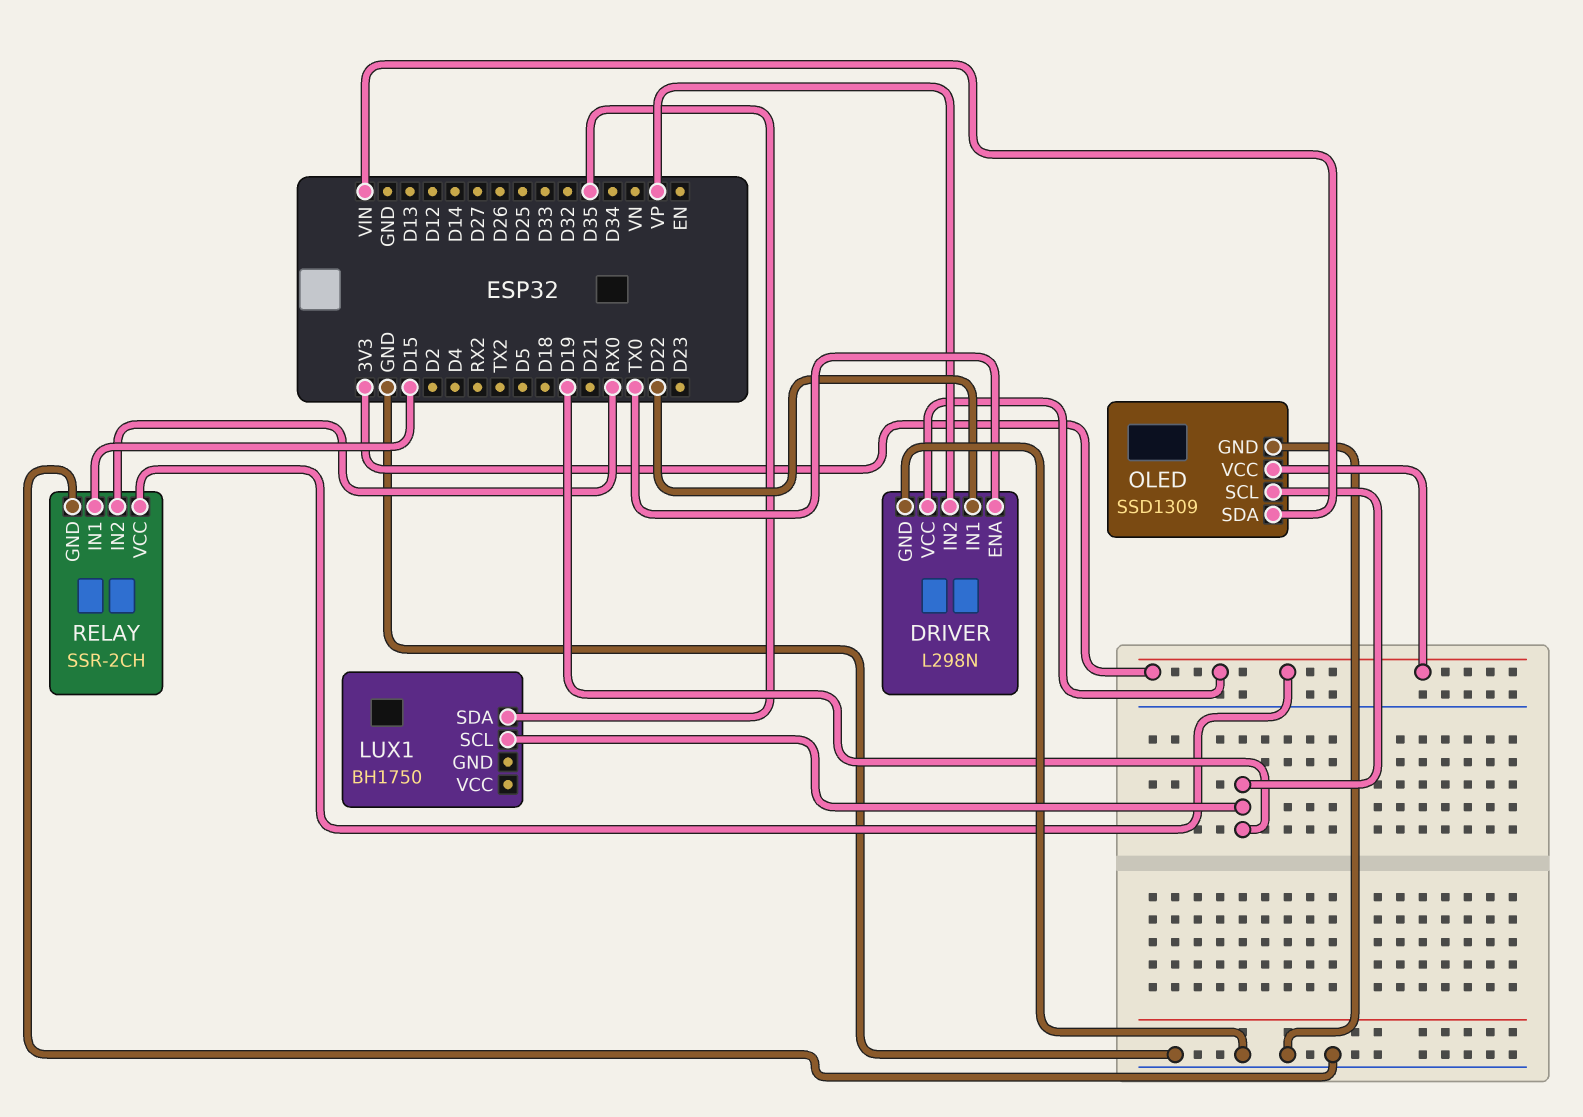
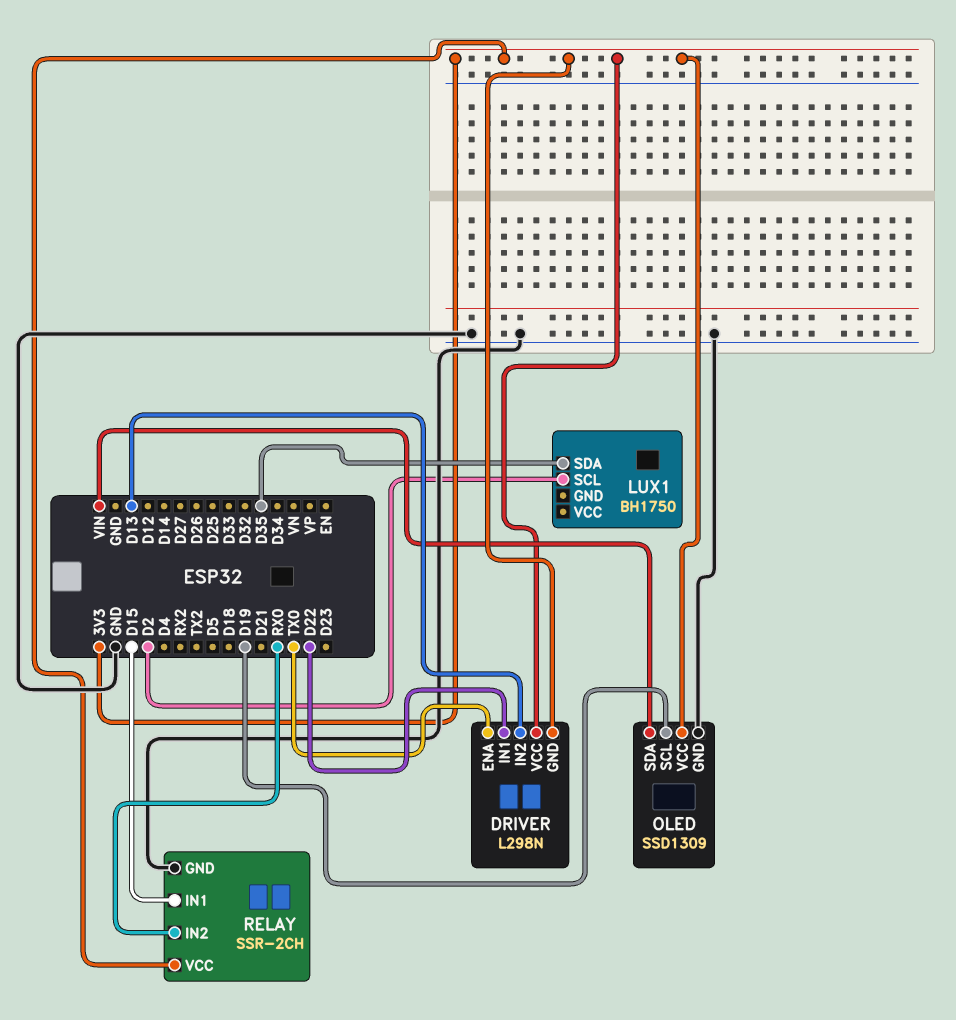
DRIVER pin GND: GND -> 3V3
DRIVER pin IN2: VP -> D13
LUX1 pin SCL: D19 -> D2

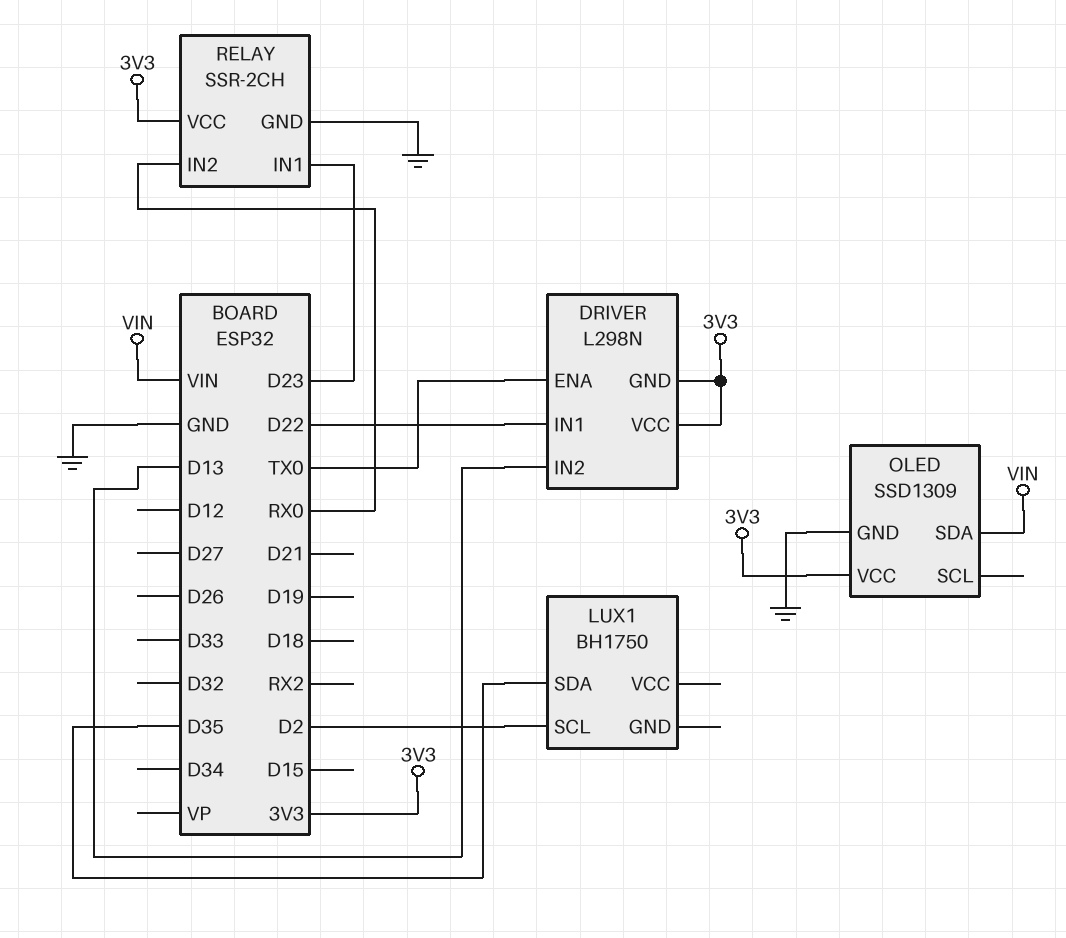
OLED pin SCL: D19 -> none
RELAY pin IN1: D15 -> D23

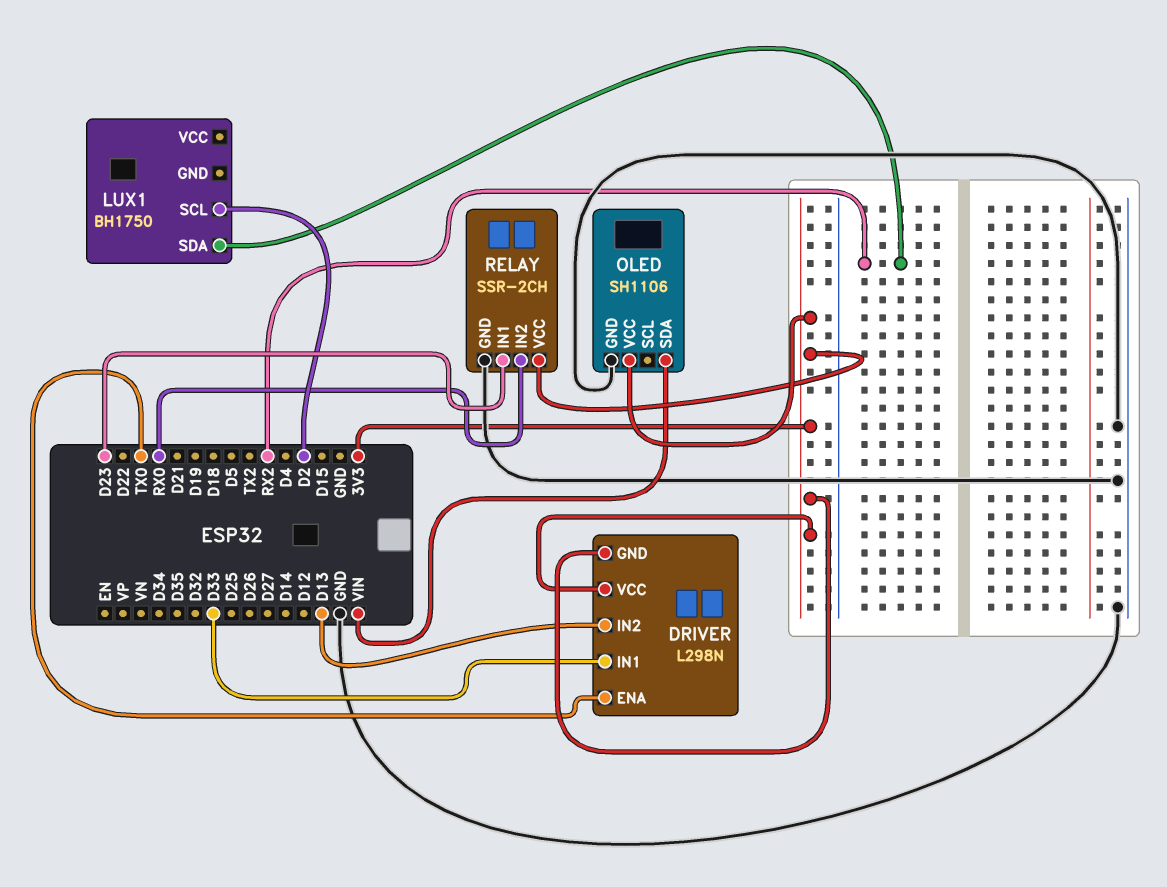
DRIVER pin IN1: D22 -> D33
LUX1 pin SDA: D35 -> RX2
OLED: SSD1309 -> SH1106

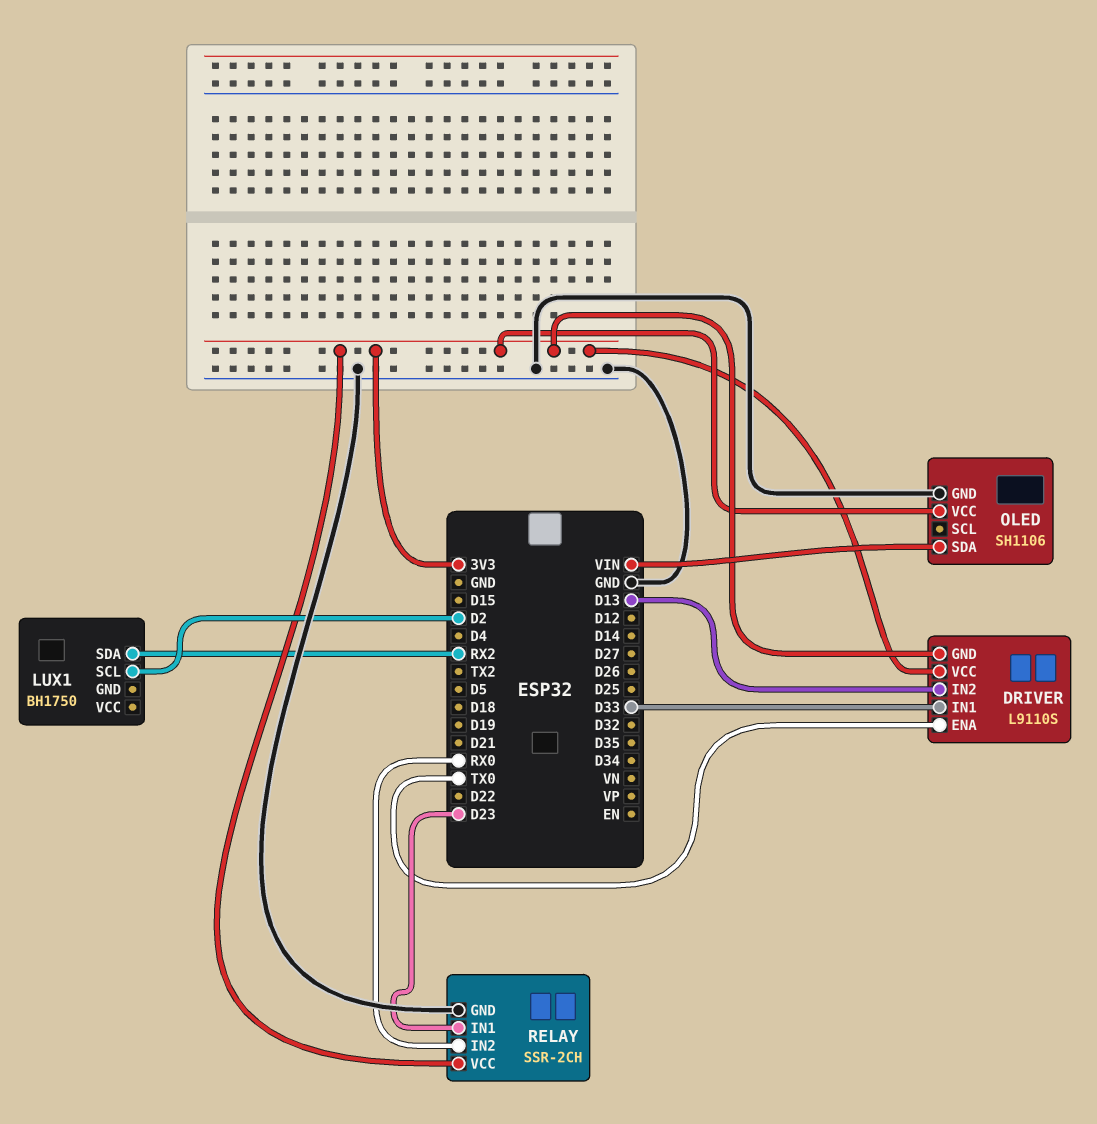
DRIVER: L298N -> L9110S

